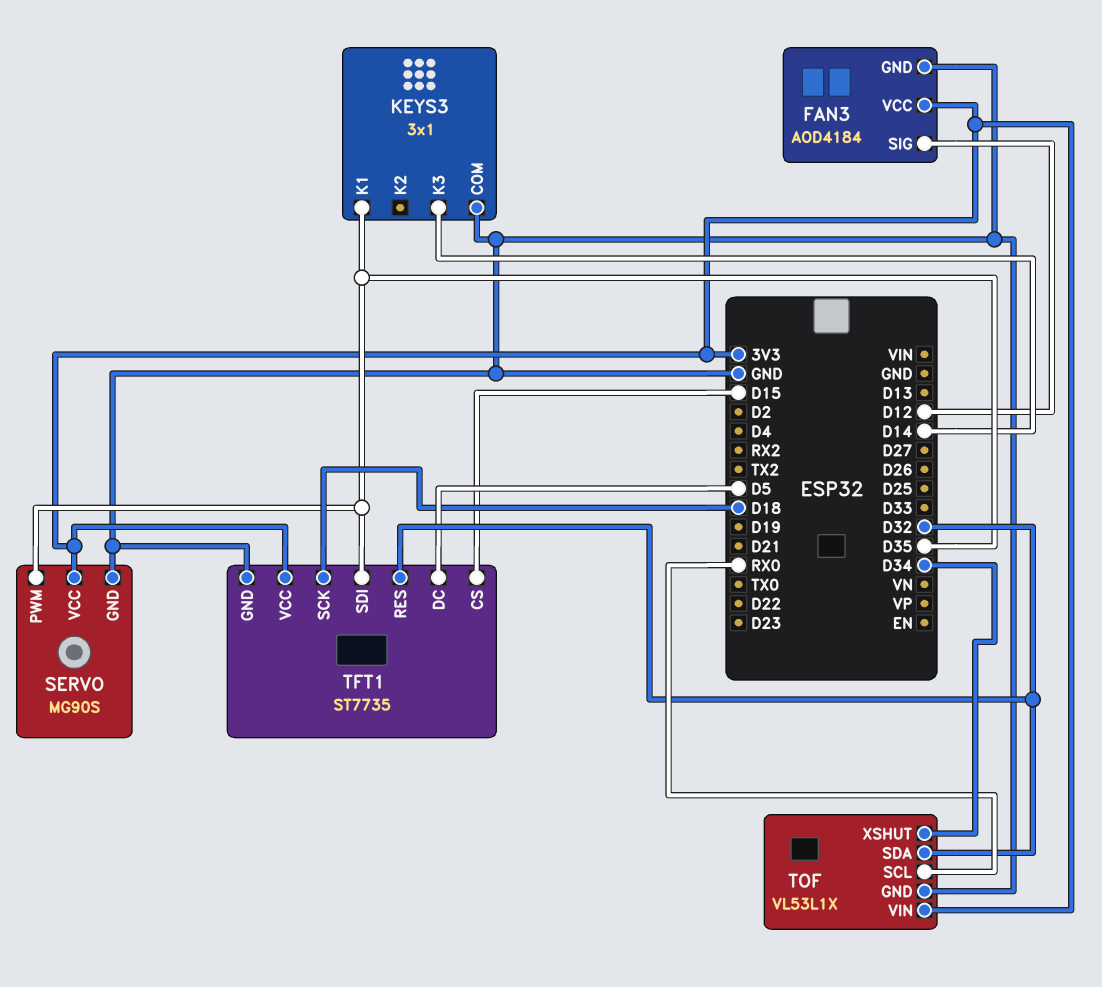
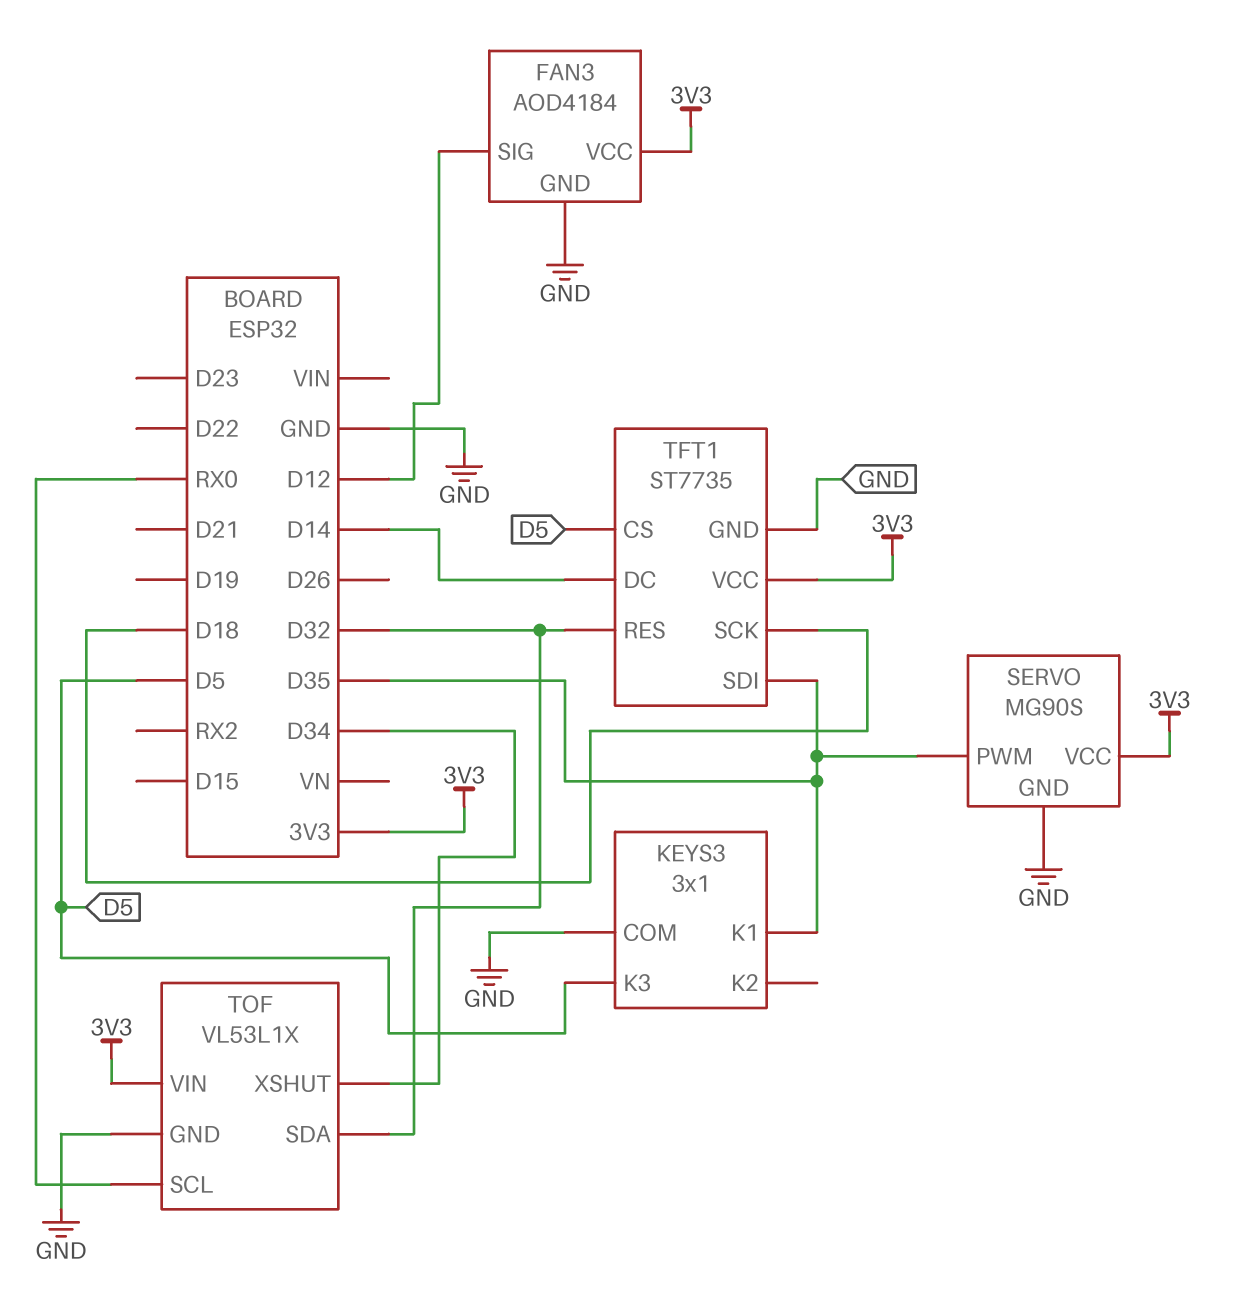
KEYS3 pin K3: D14 -> D5
TFT1 pin CS: D15 -> D5
TFT1 pin DC: D5 -> D14

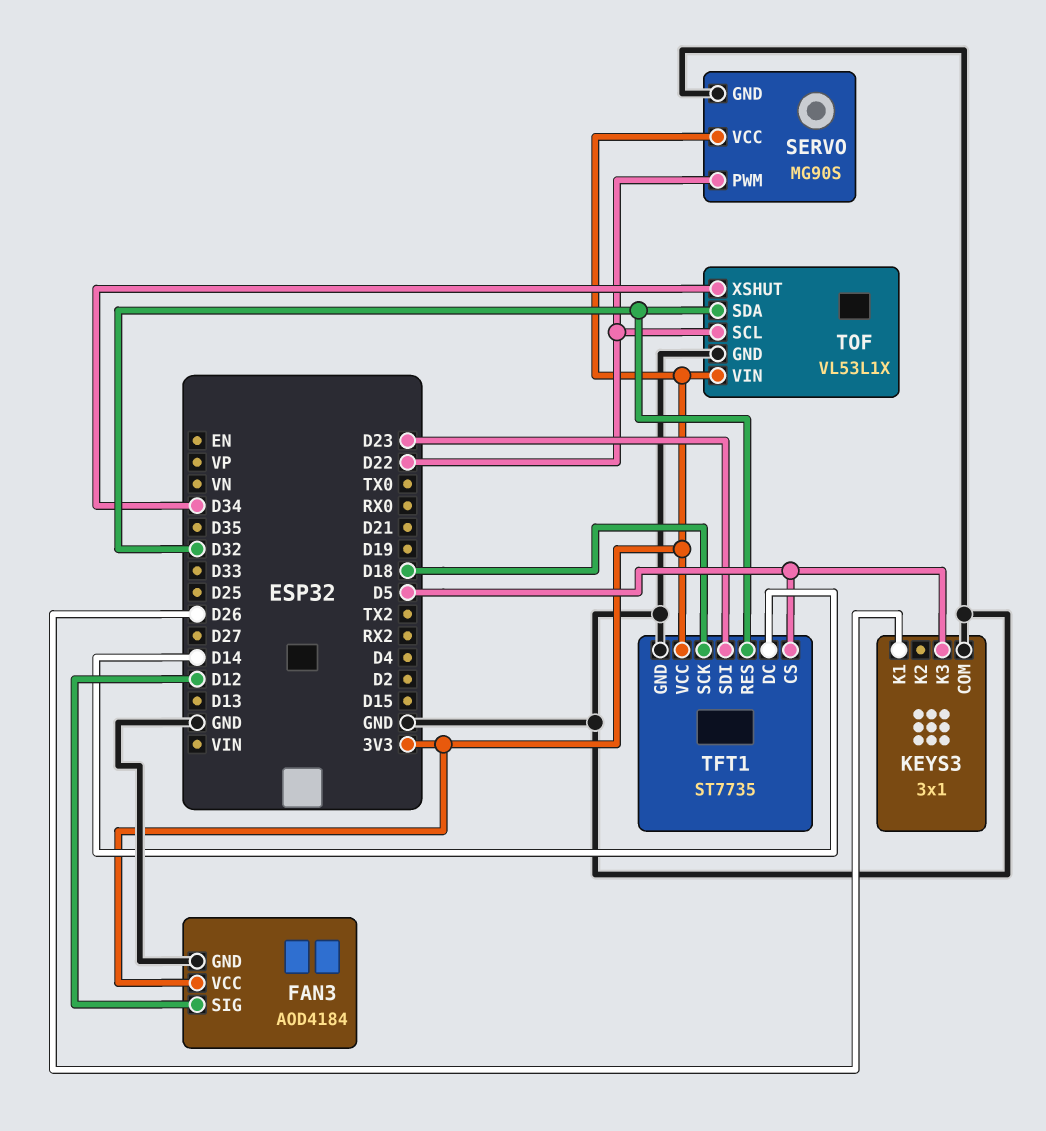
KEYS3 pin K1: D35 -> D26
SERVO pin PWM: D35 -> D22
TFT1 pin SDI: D35 -> D23
TOF pin SCL: RX0 -> D22

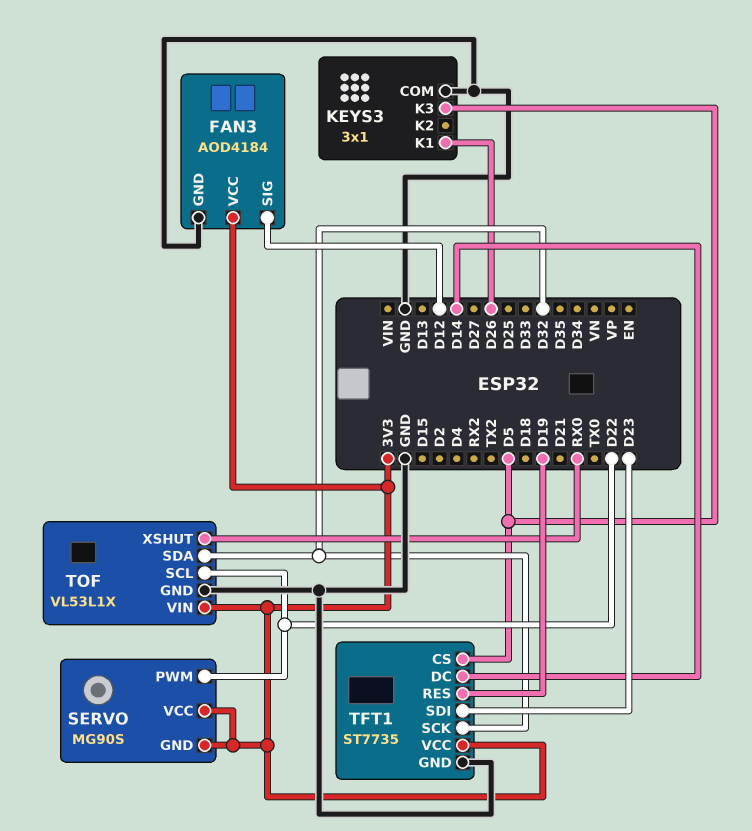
SERVO pin GND: GND -> 3V3
TFT1 pin RES: D32 -> D19
TFT1 pin SCK: D18 -> D32
TOF pin XSHUT: D34 -> RX0

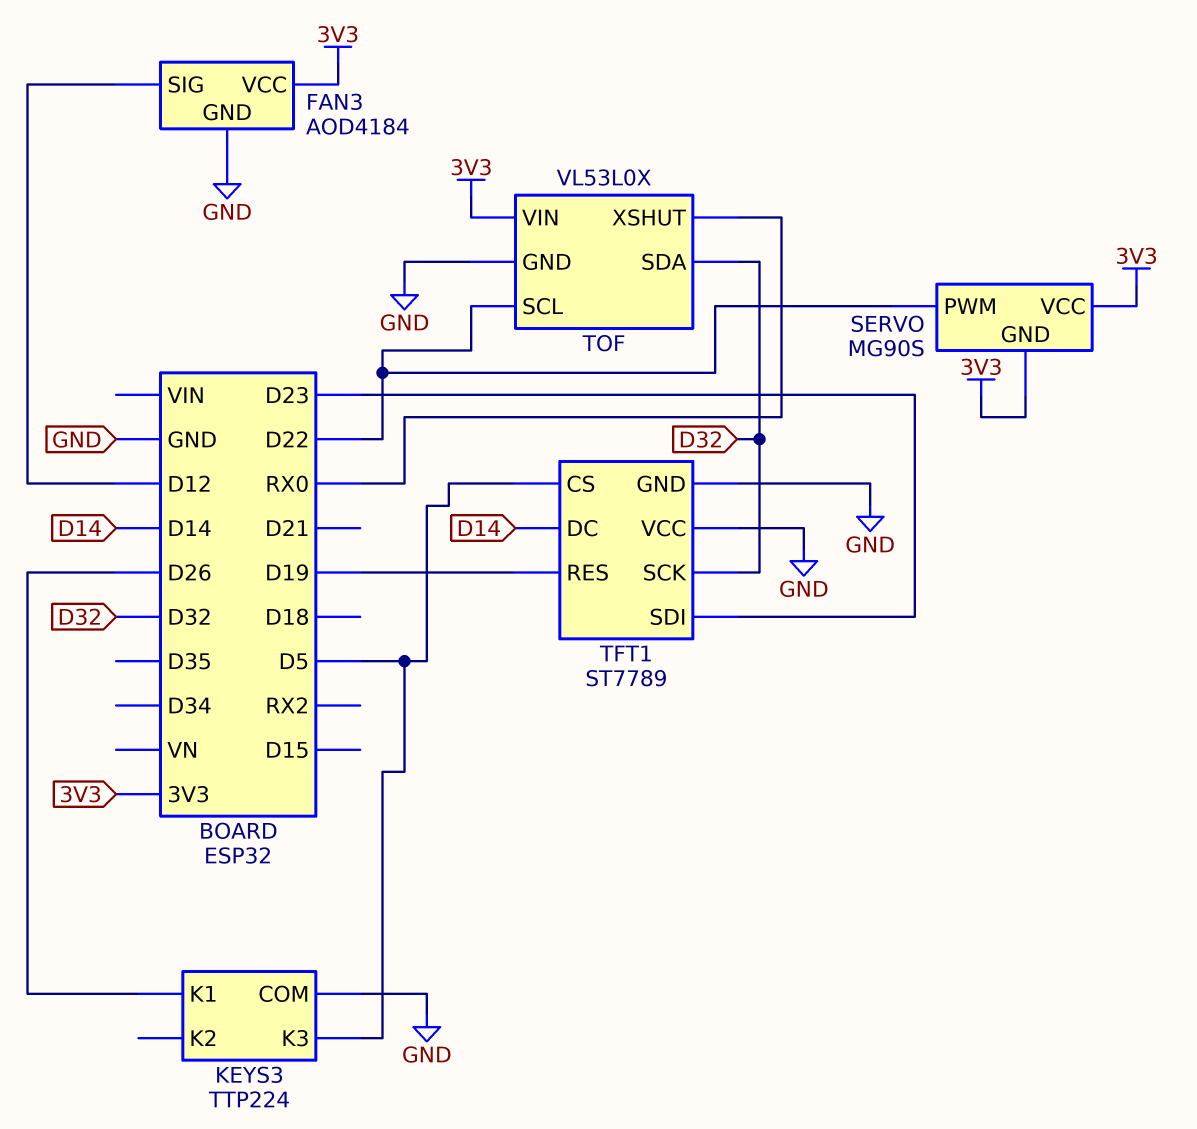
KEYS3: 3x1 -> TTP224
TFT1: ST7735 -> ST7789
TFT1 pin VCC: 3V3 -> GND
TOF: VL53L1X -> VL53L0X

